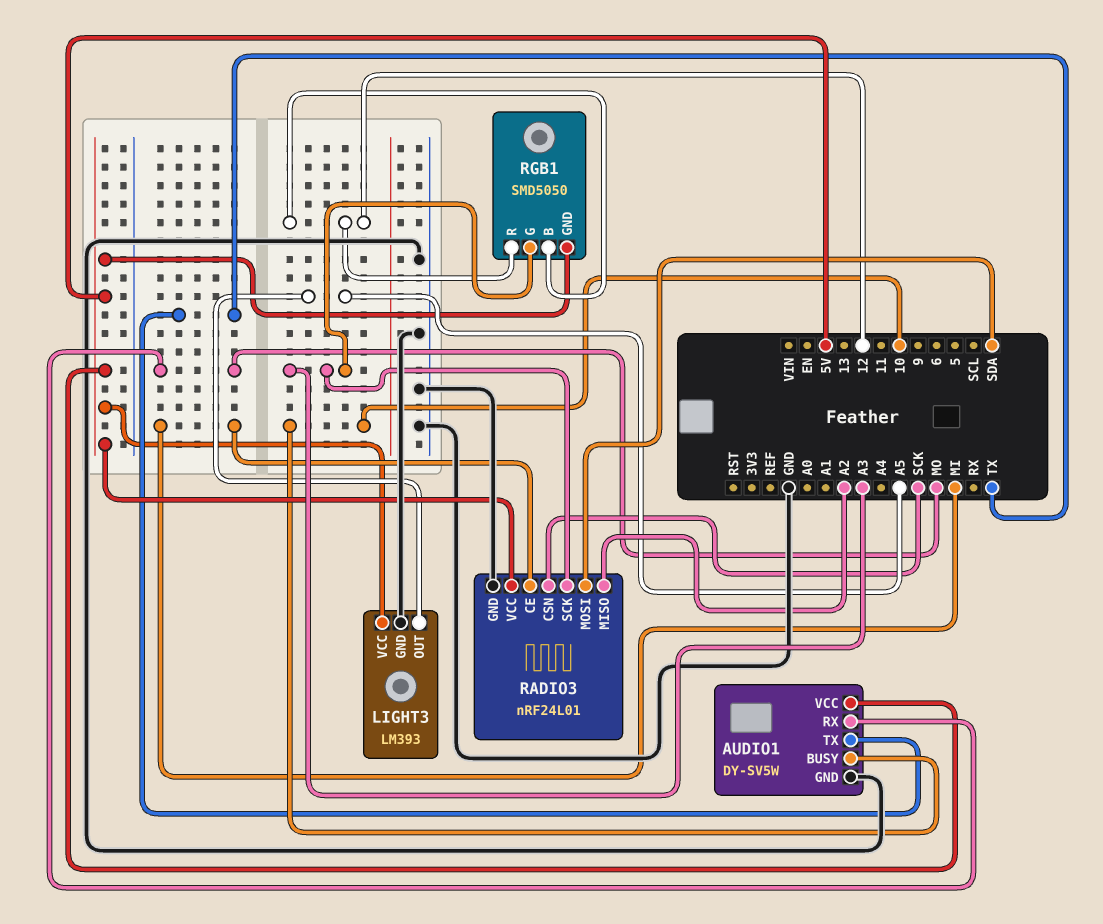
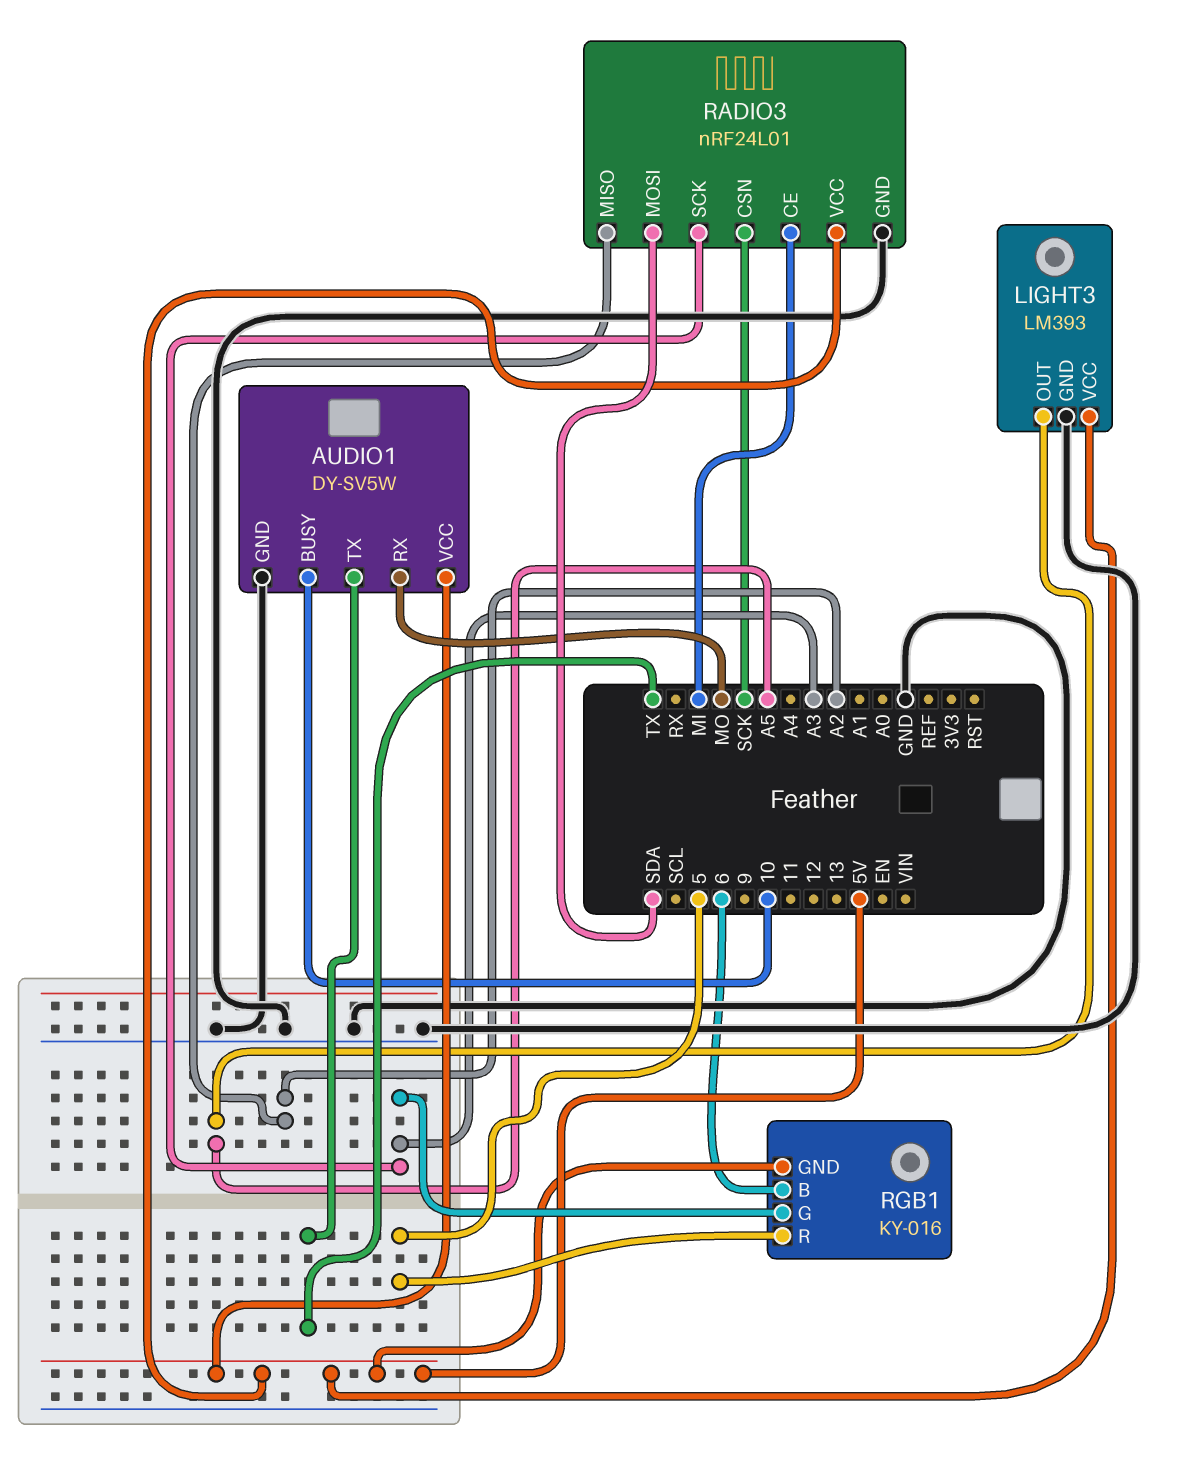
RGB1: SMD5050 -> KY-016
RGB1 pin B: 12 -> 6
RGB1 pin R: 12 -> 5

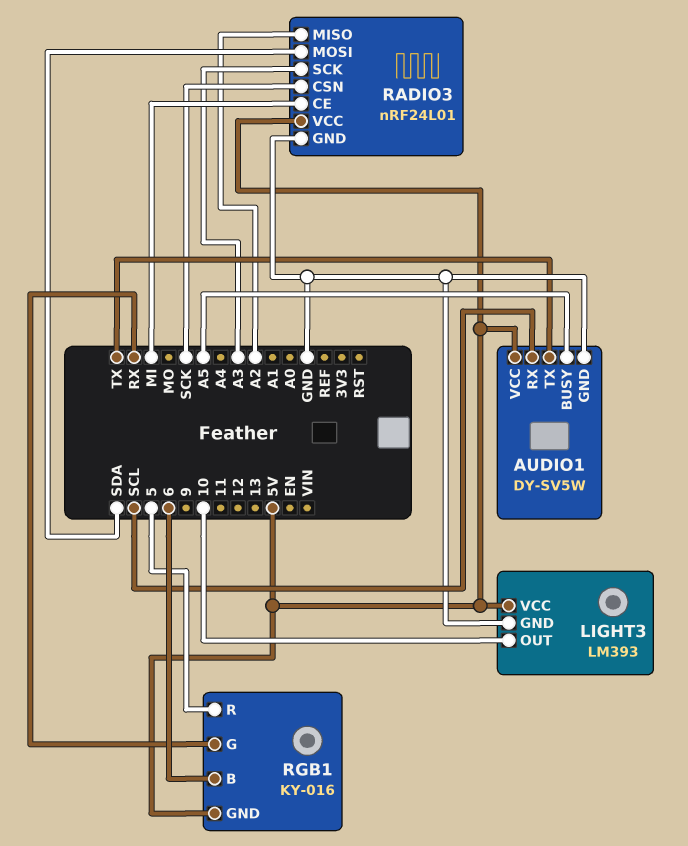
AUDIO1 pin BUSY: 10 -> A5
AUDIO1 pin RX: MO -> SCL
LIGHT3 pin OUT: A5 -> 10
RGB1 pin G: A3 -> RX

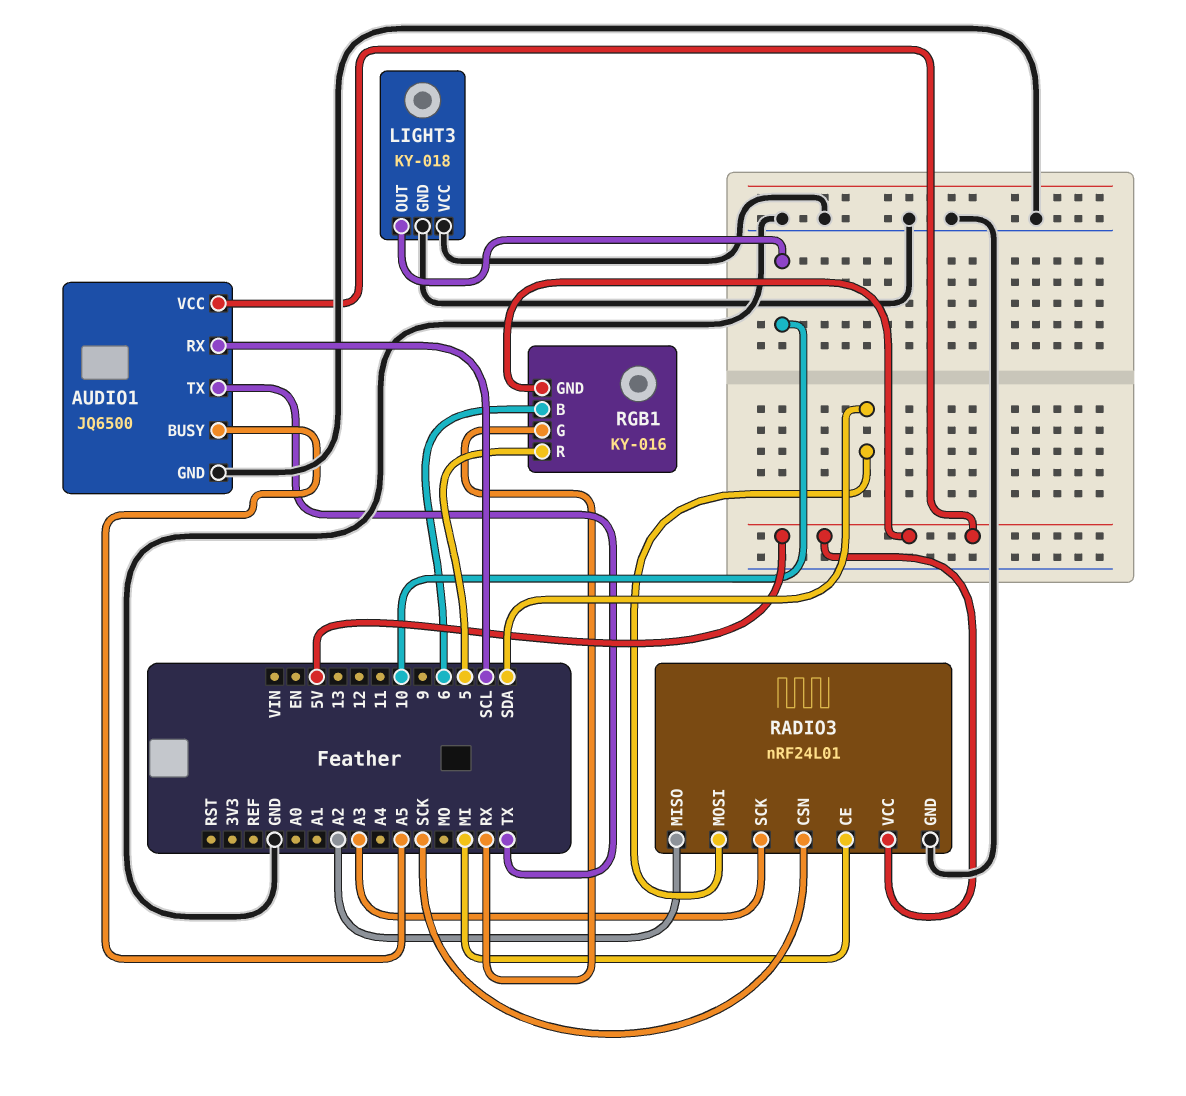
AUDIO1: DY-SV5W -> JQ6500
LIGHT3: LM393 -> KY-018
LIGHT3 pin VCC: 5V -> GND

